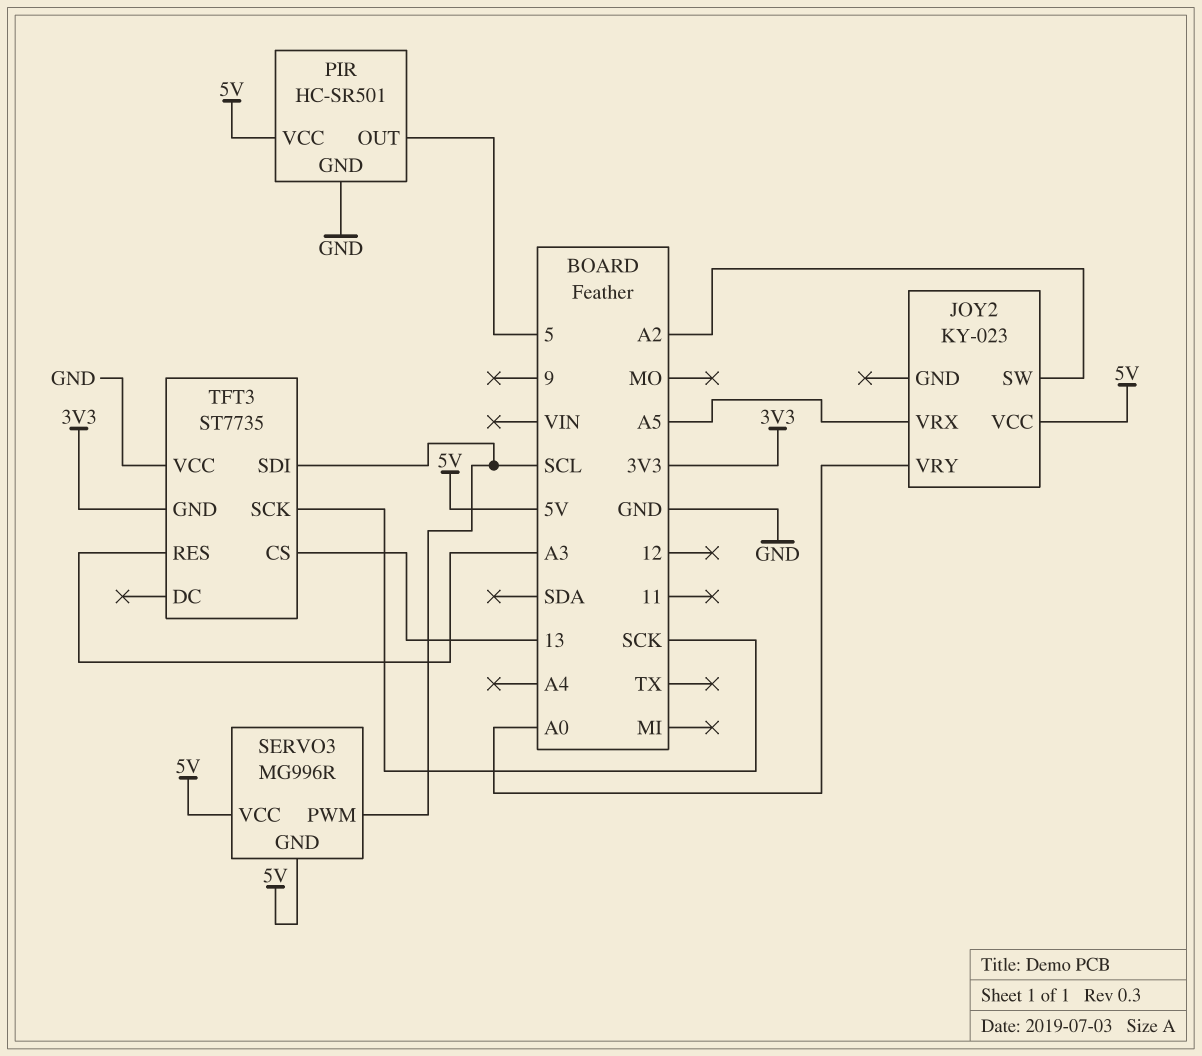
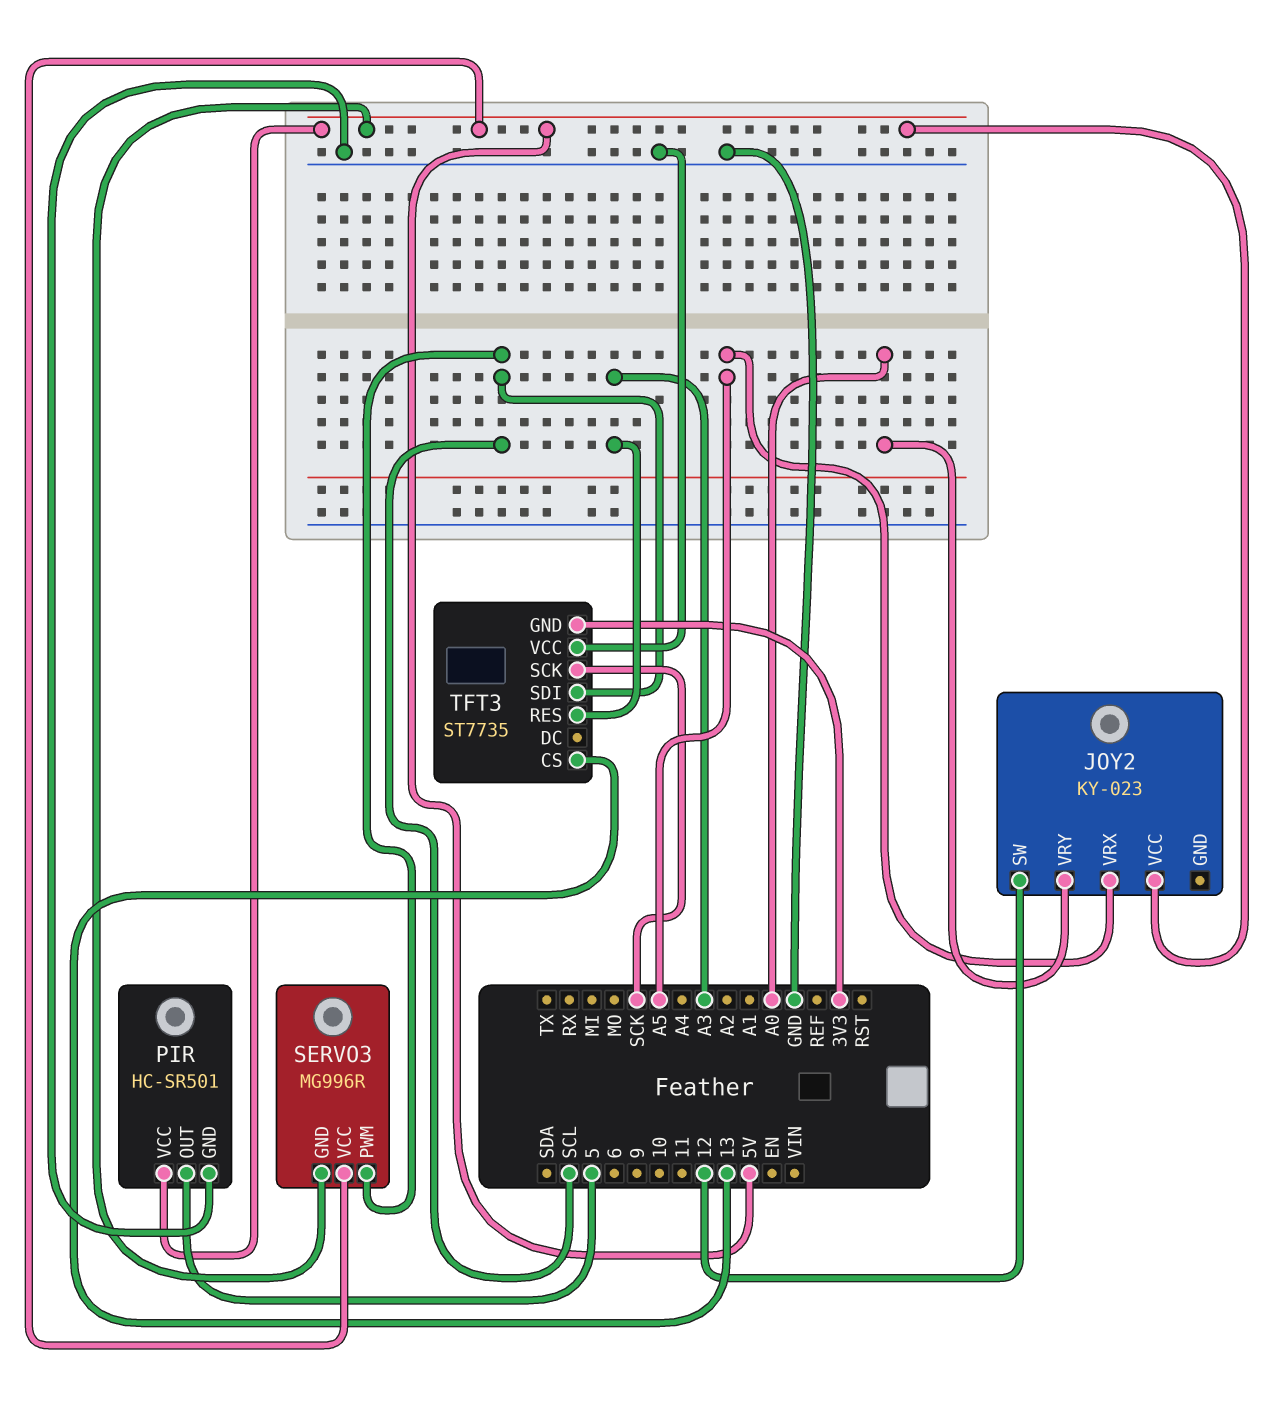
JOY2 pin SW: A2 -> 12

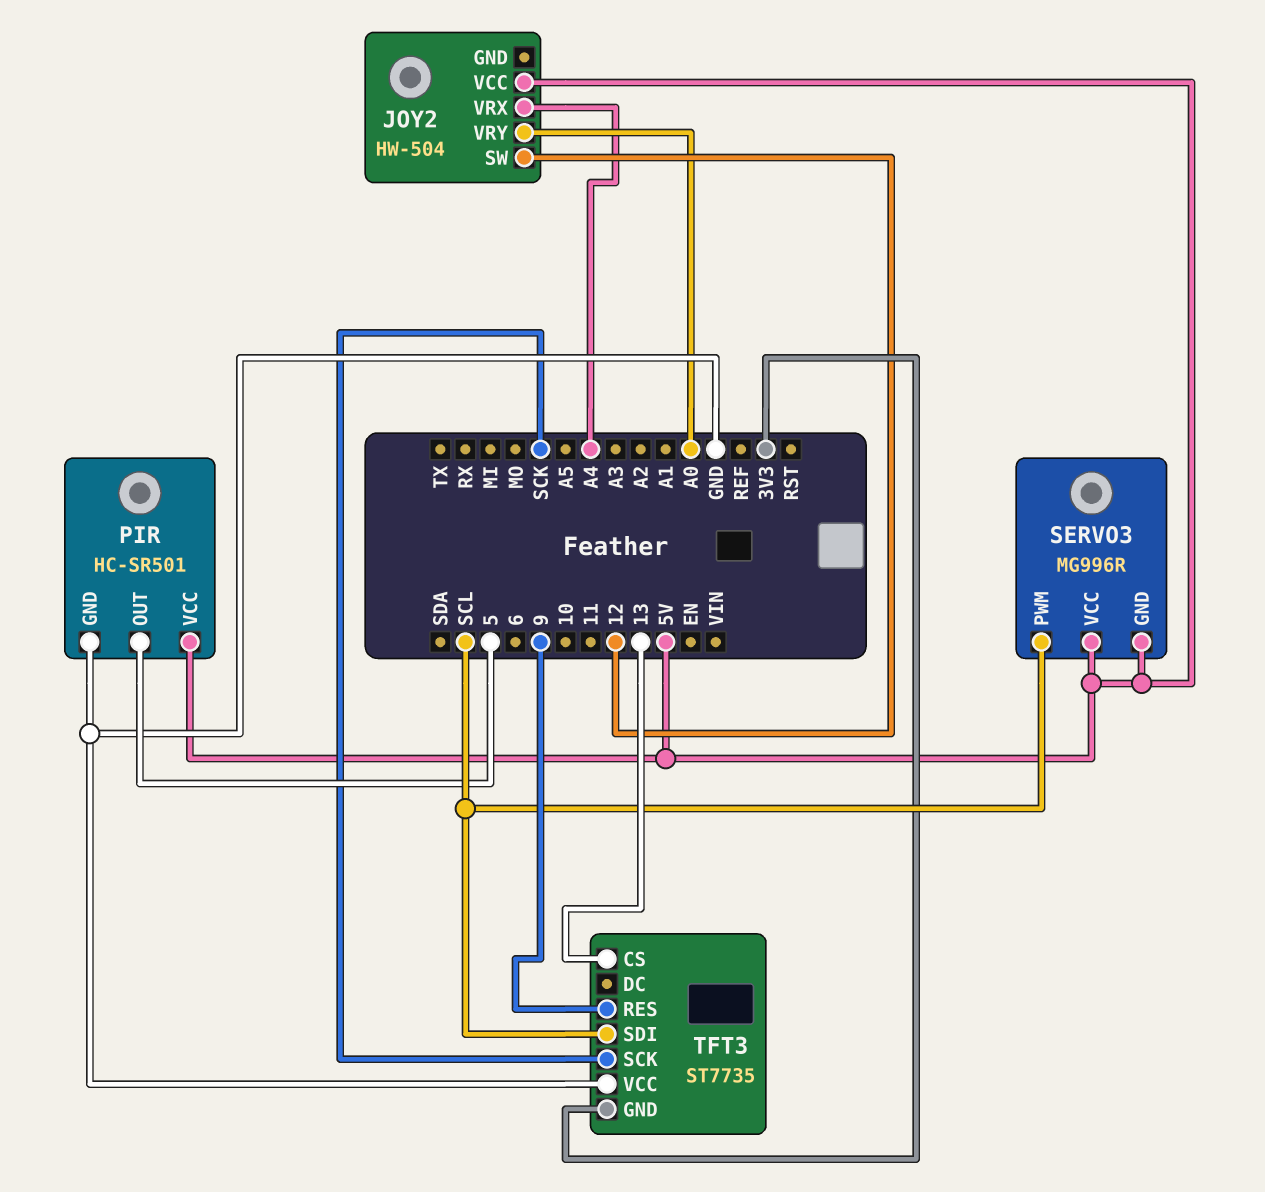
JOY2: KY-023 -> HW-504
JOY2 pin VRX: A5 -> A4
TFT3 pin RES: A3 -> 9

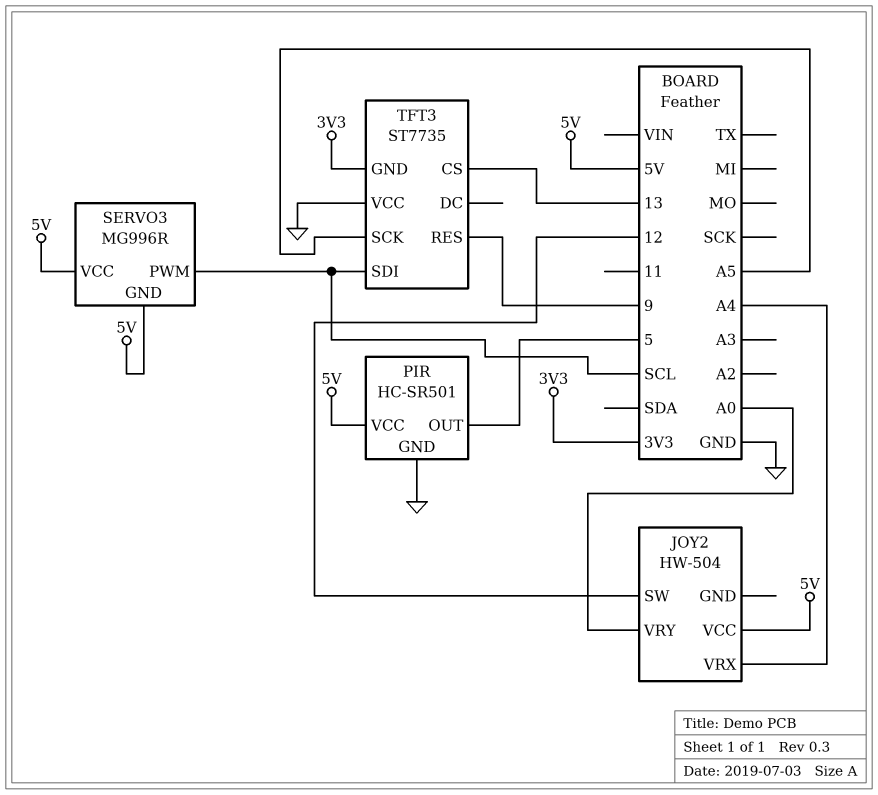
TFT3 pin SCK: SCK -> A5

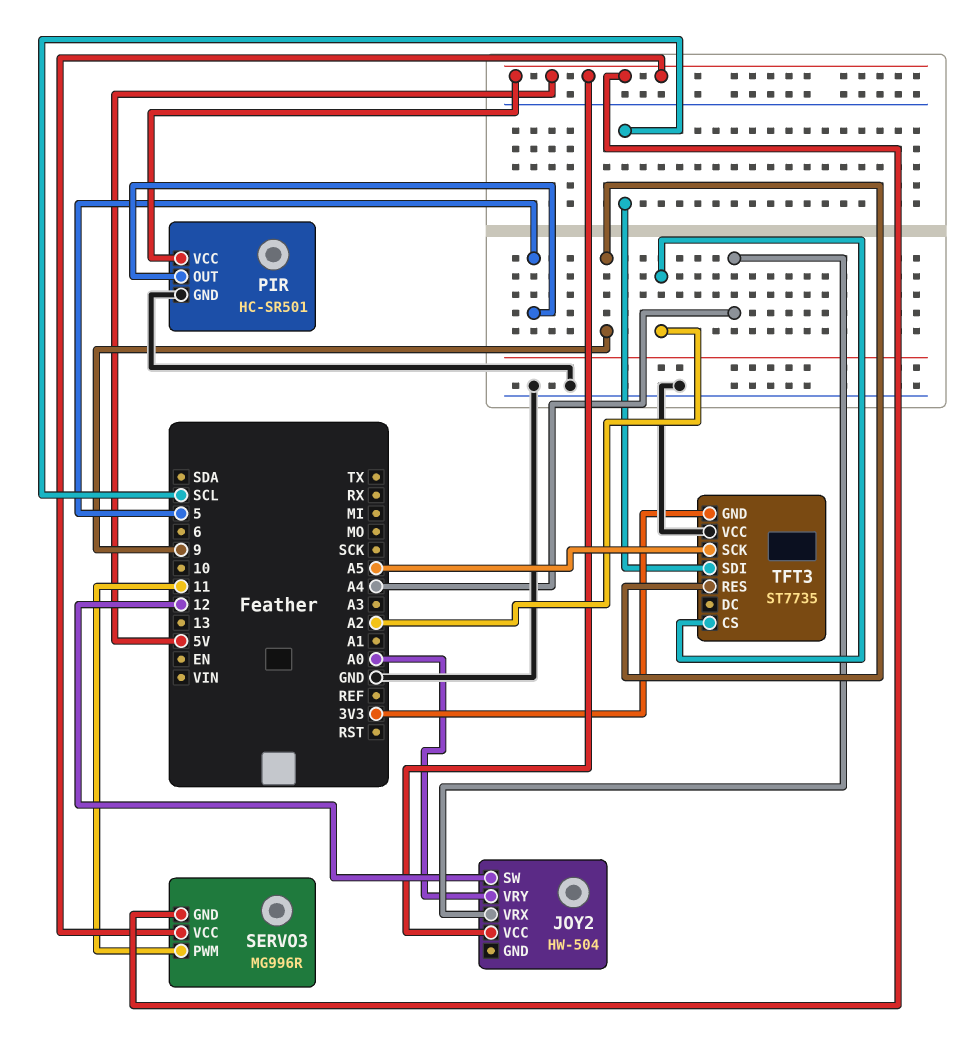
SERVO3 pin PWM: SCL -> 11
TFT3 pin CS: 13 -> A2

